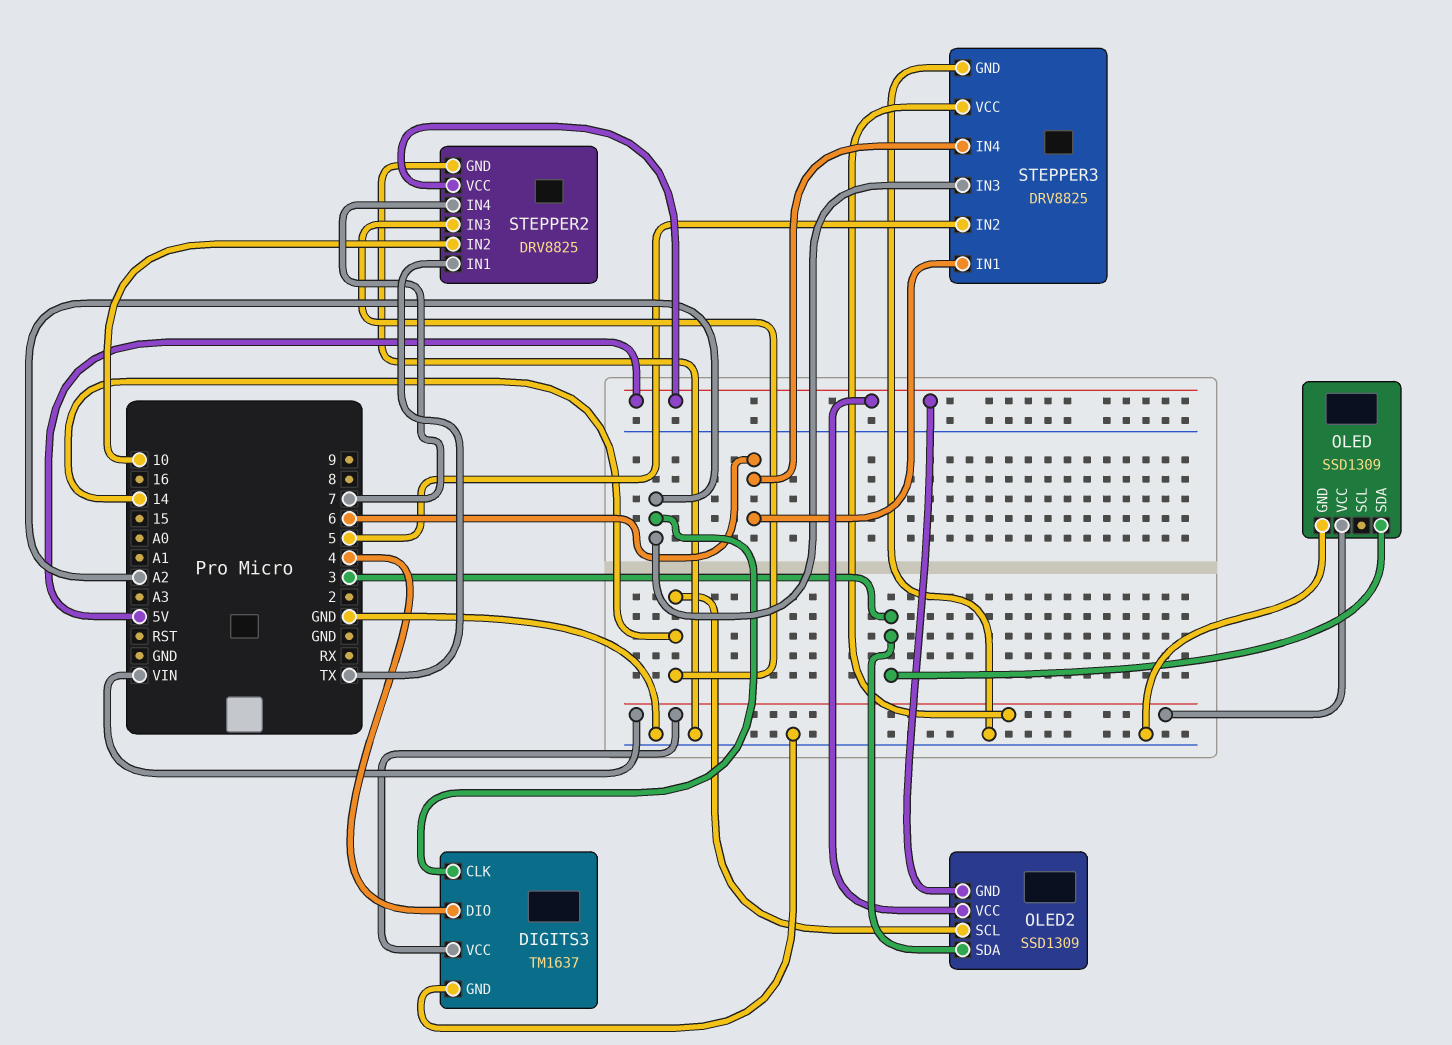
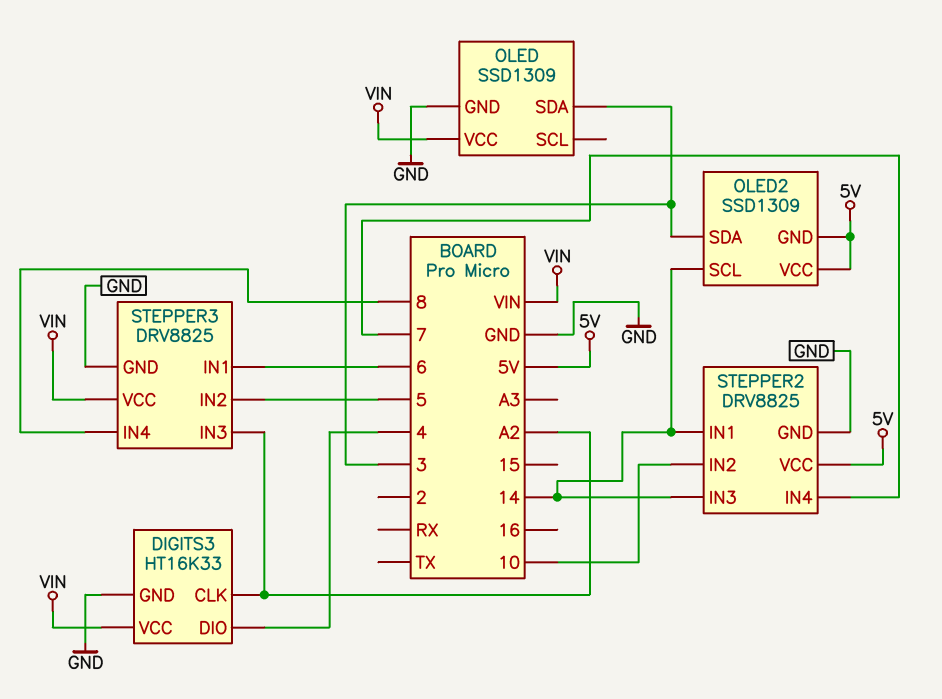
DIGITS3: TM1637 -> HT16K33
STEPPER2 pin IN1: TX -> 14
STEPPER3 pin IN4: 6 -> 8

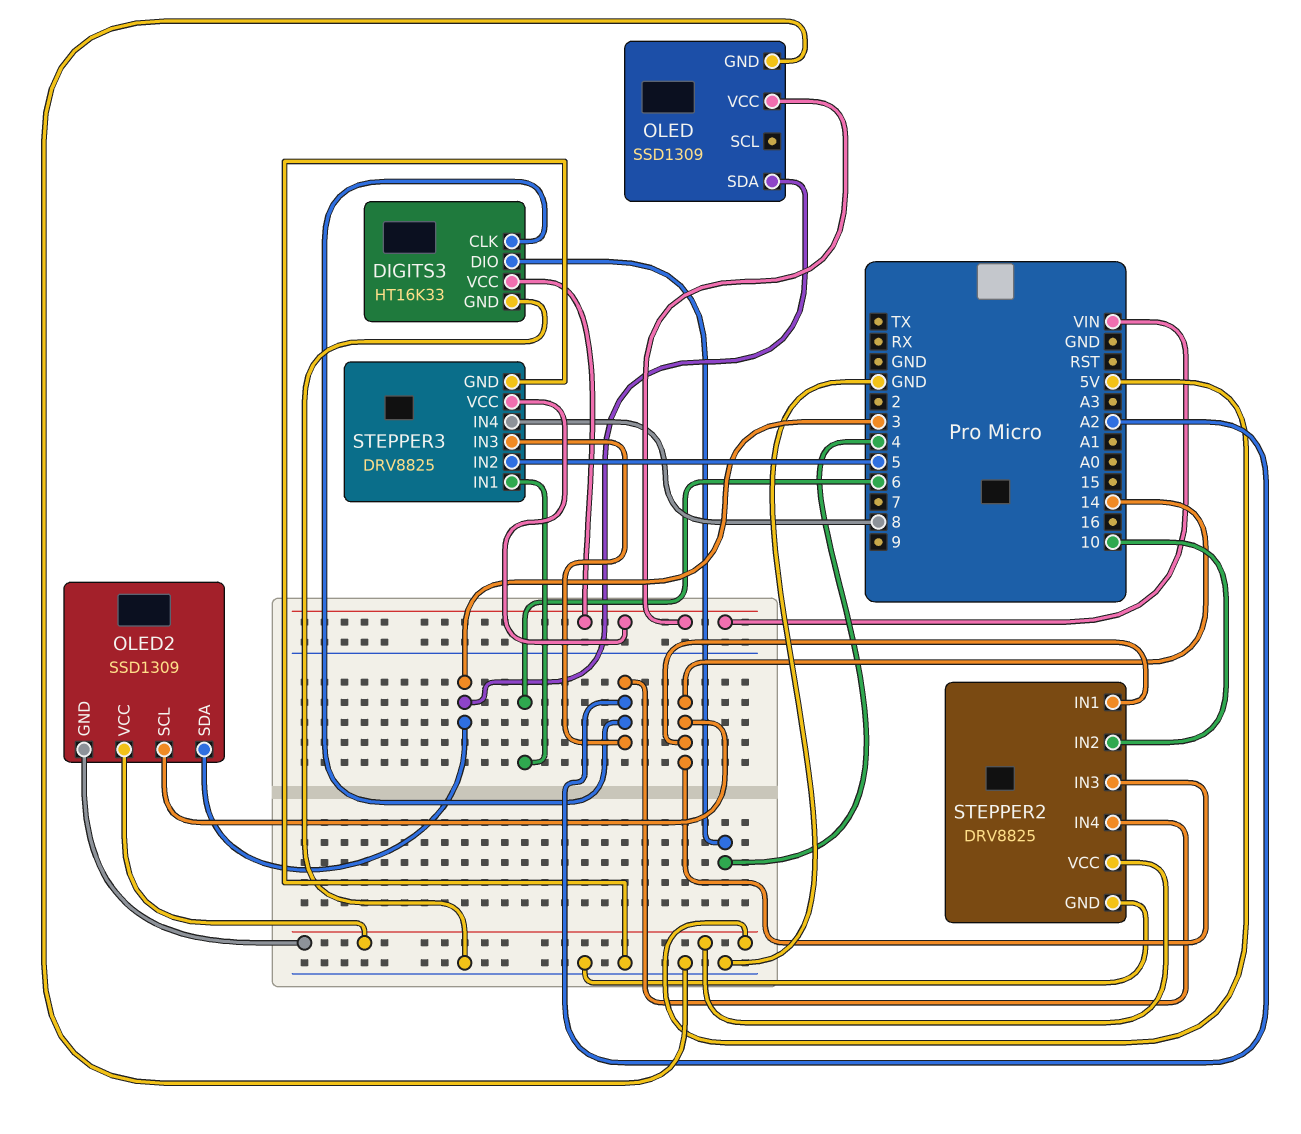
STEPPER2 pin IN4: 7 -> A2

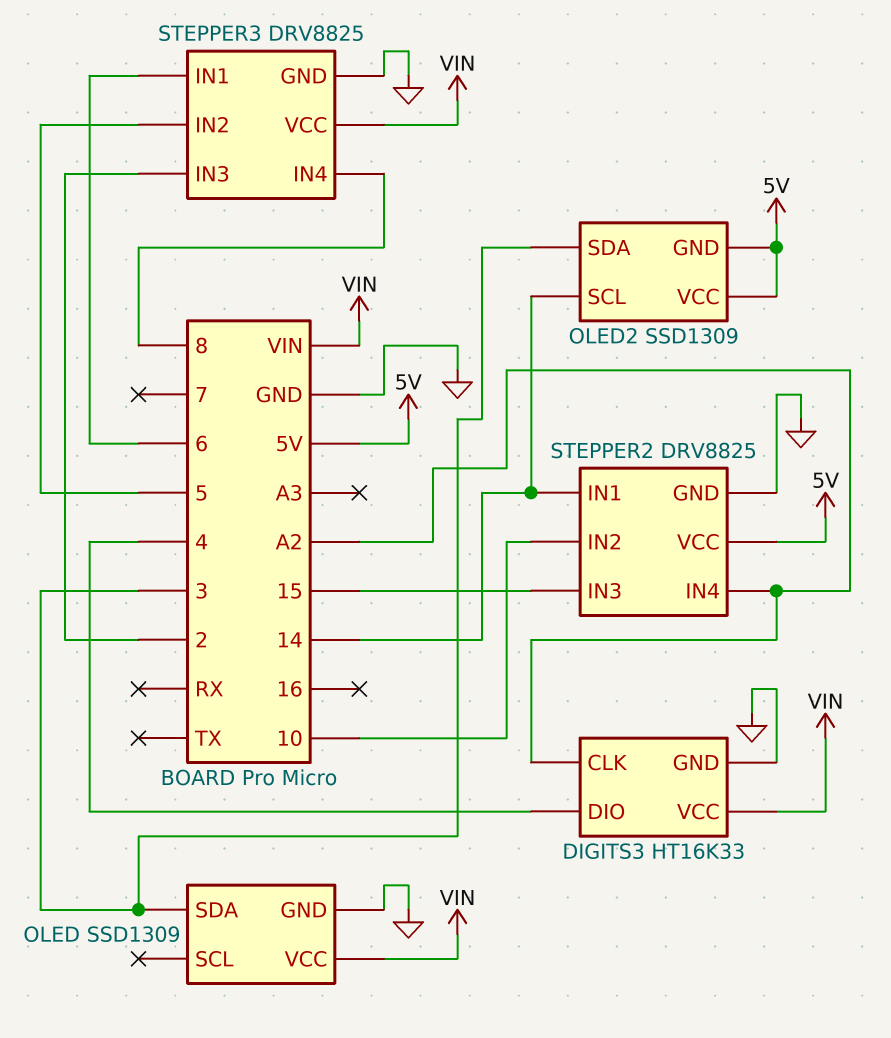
STEPPER2 pin IN3: 14 -> 15
STEPPER3 pin IN3: A2 -> 2

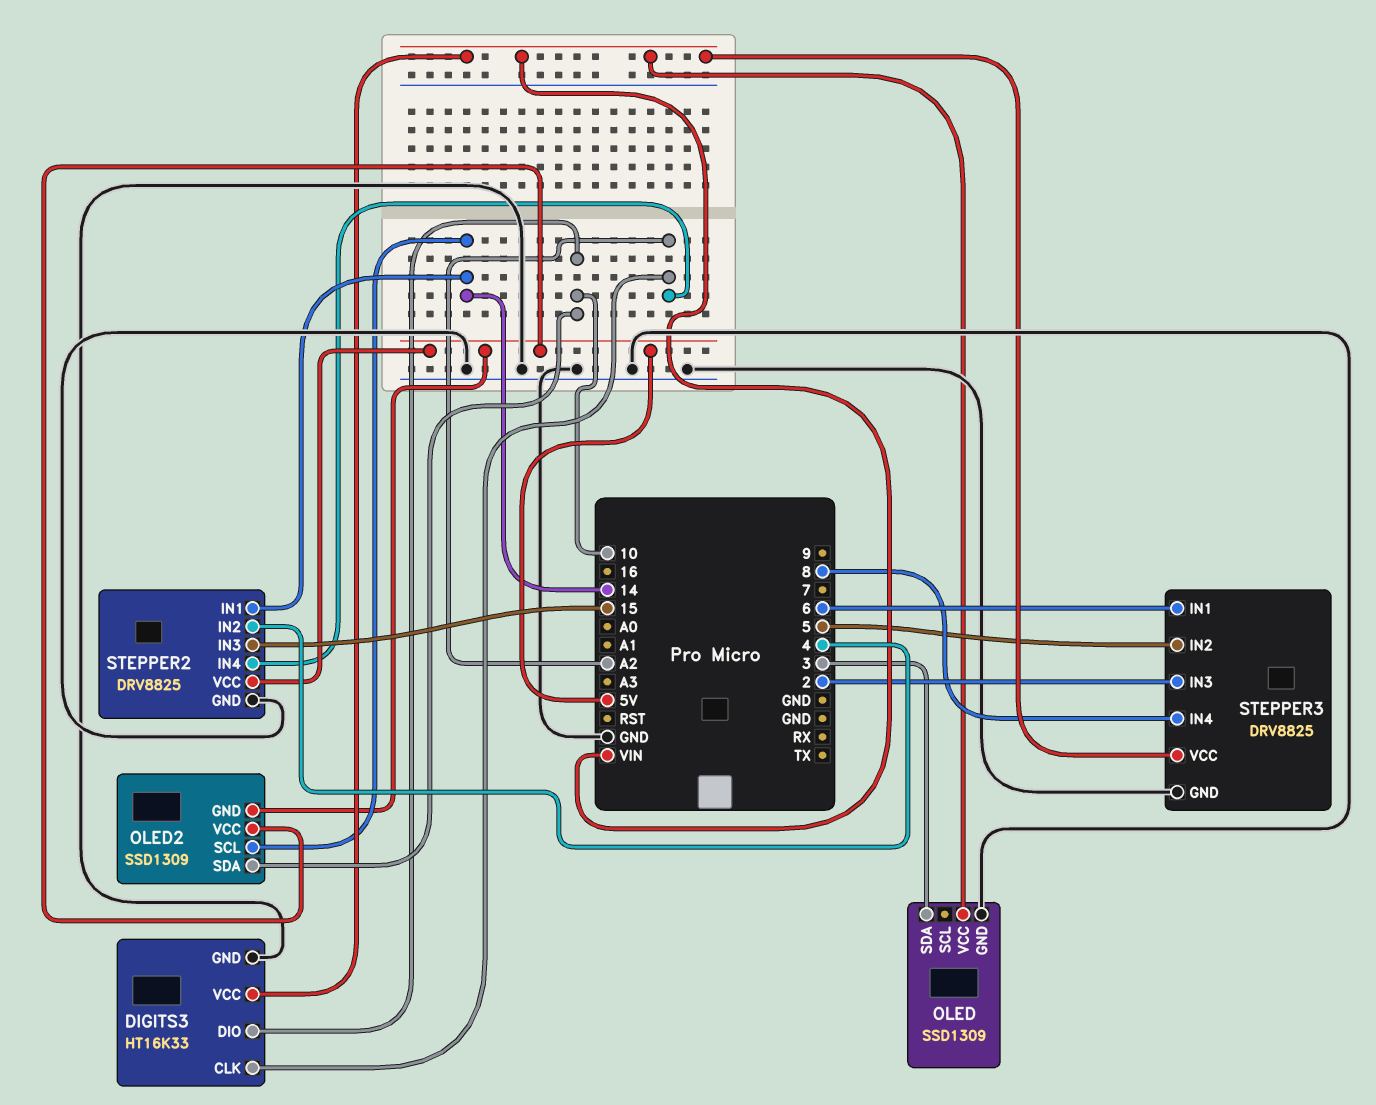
DIGITS3 pin DIO: 4 -> 10
OLED2 pin SDA: 3 -> 10
STEPPER2 pin IN2: 10 -> 4

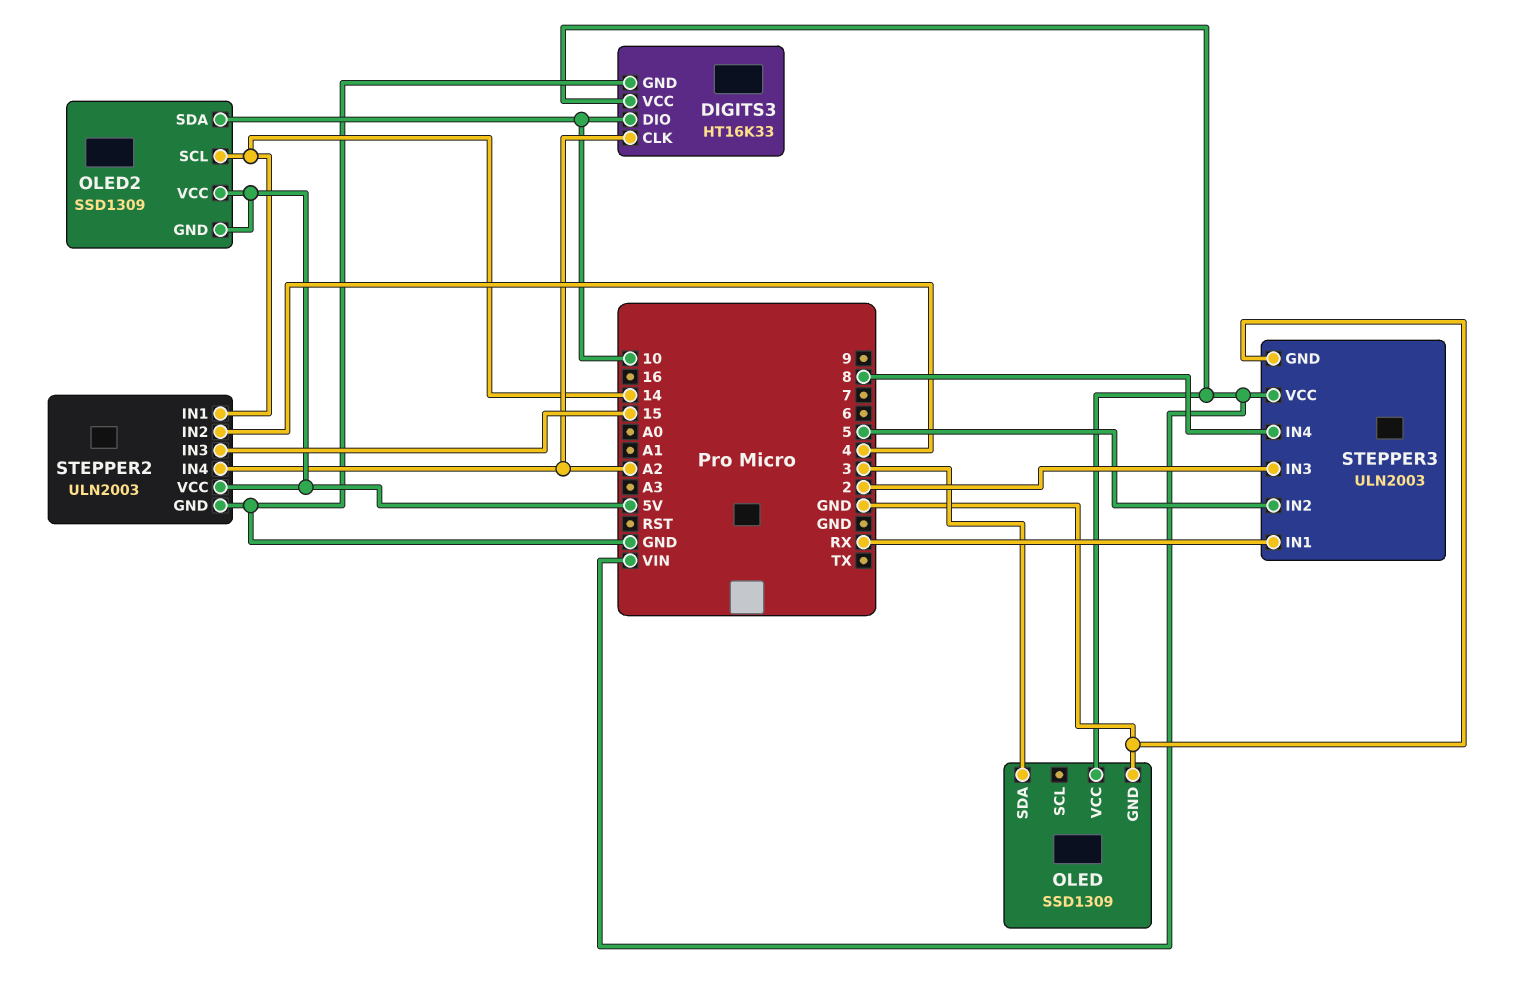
STEPPER2: DRV8825 -> ULN2003
STEPPER3: DRV8825 -> ULN2003
STEPPER3 pin IN1: 6 -> RX

